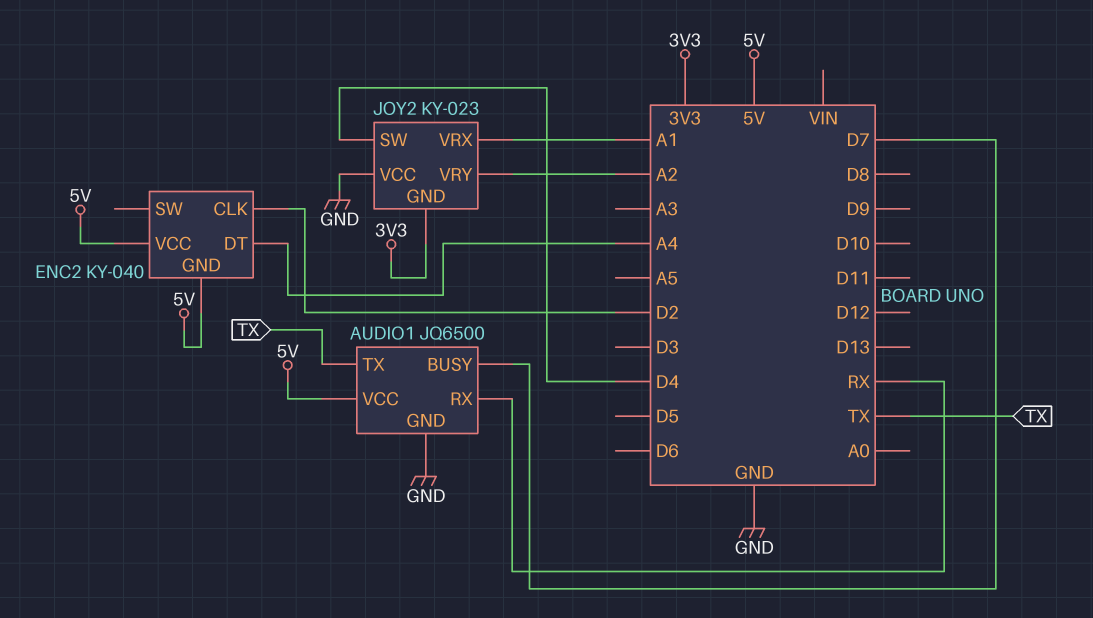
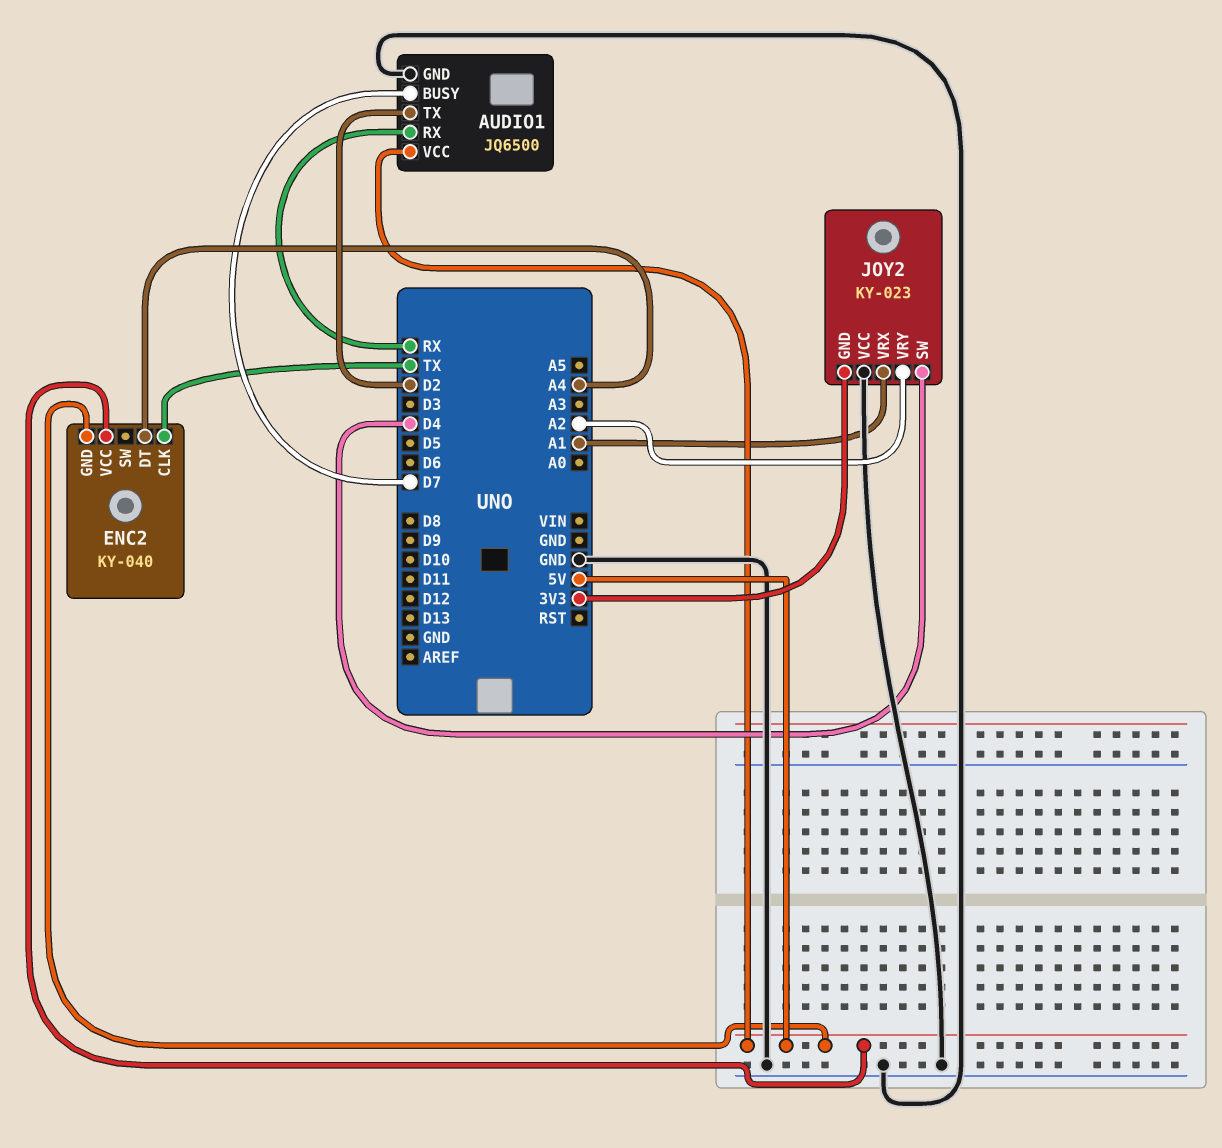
AUDIO1 pin TX: TX -> D2
ENC2 pin CLK: D2 -> TX

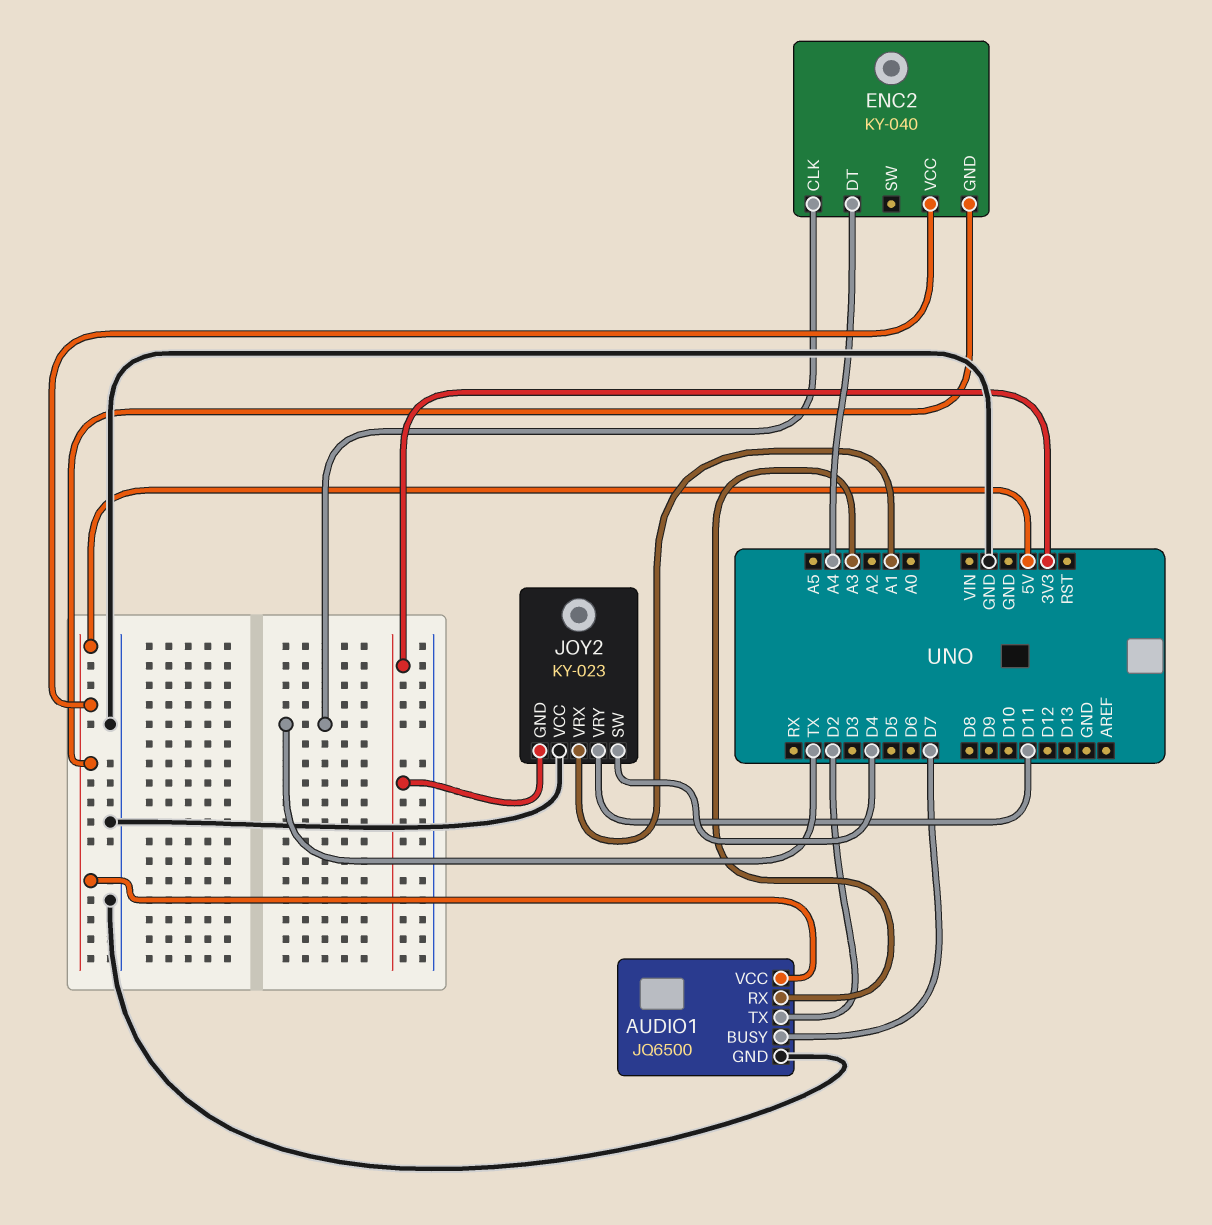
AUDIO1 pin RX: RX -> A3
JOY2 pin VRY: A2 -> D11

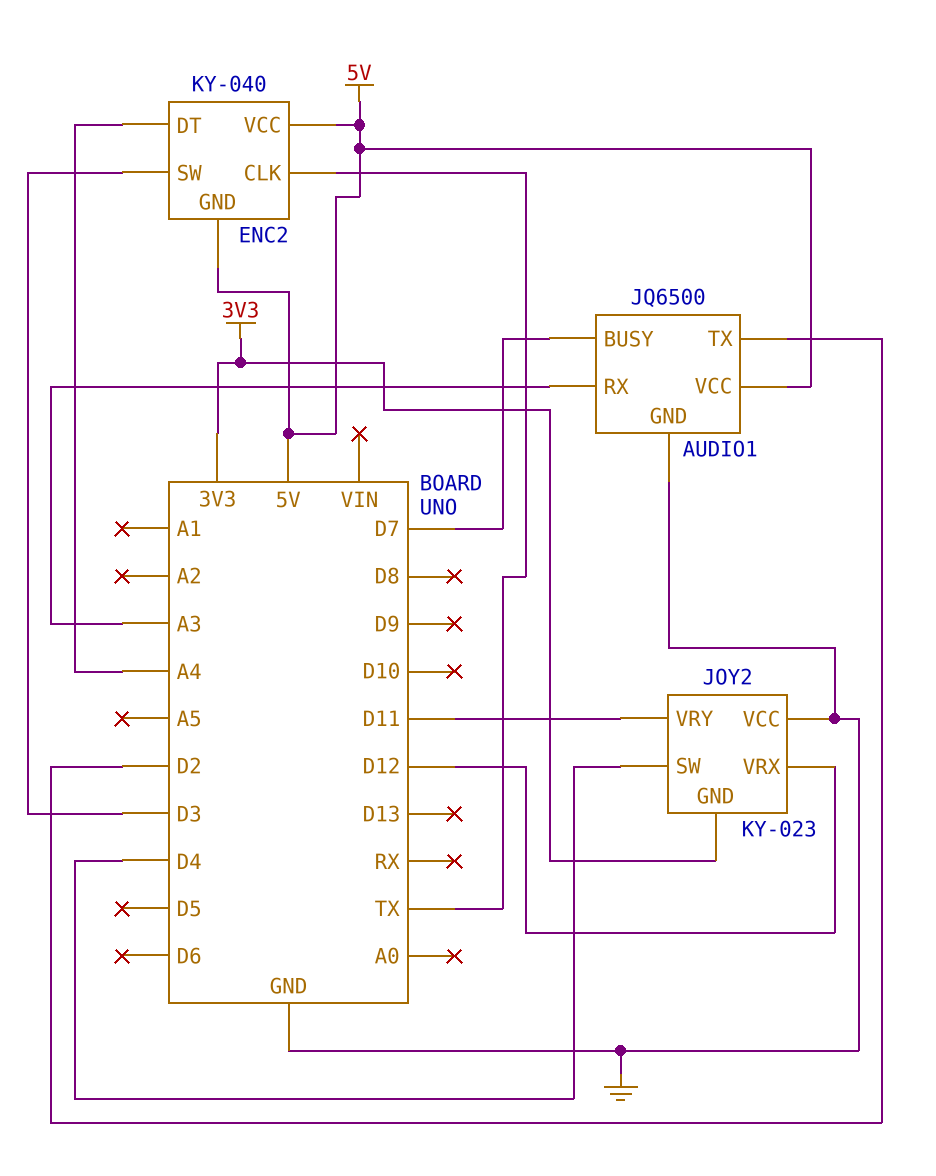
ENC2 pin SW: none -> D3
JOY2 pin VRX: A1 -> D12

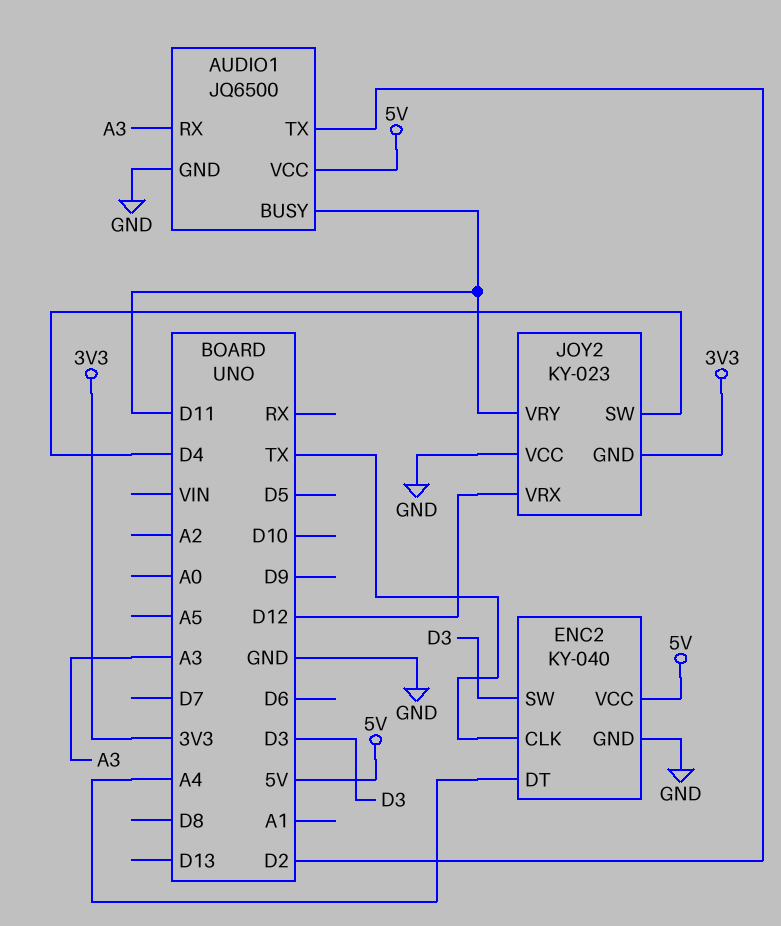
AUDIO1 pin BUSY: D7 -> D11
ENC2 pin GND: 5V -> GND

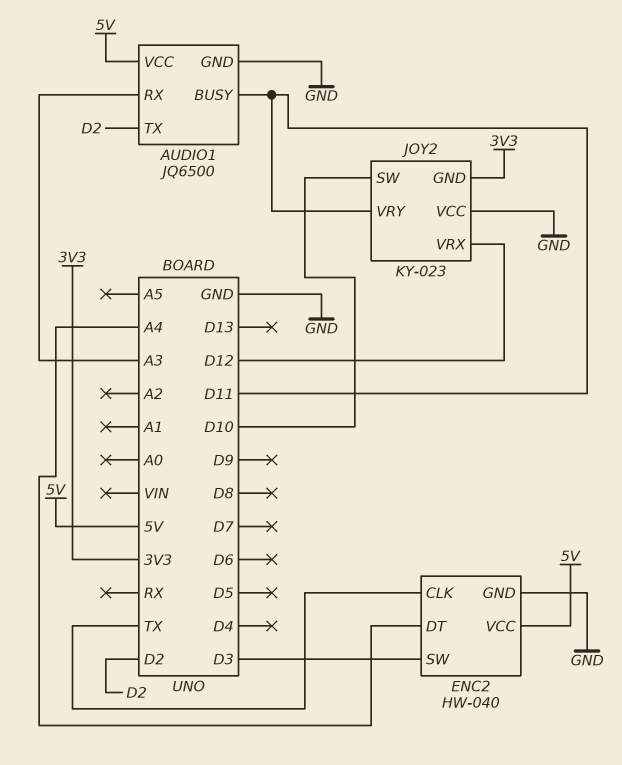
ENC2: KY-040 -> HW-040
JOY2 pin SW: D4 -> D10

